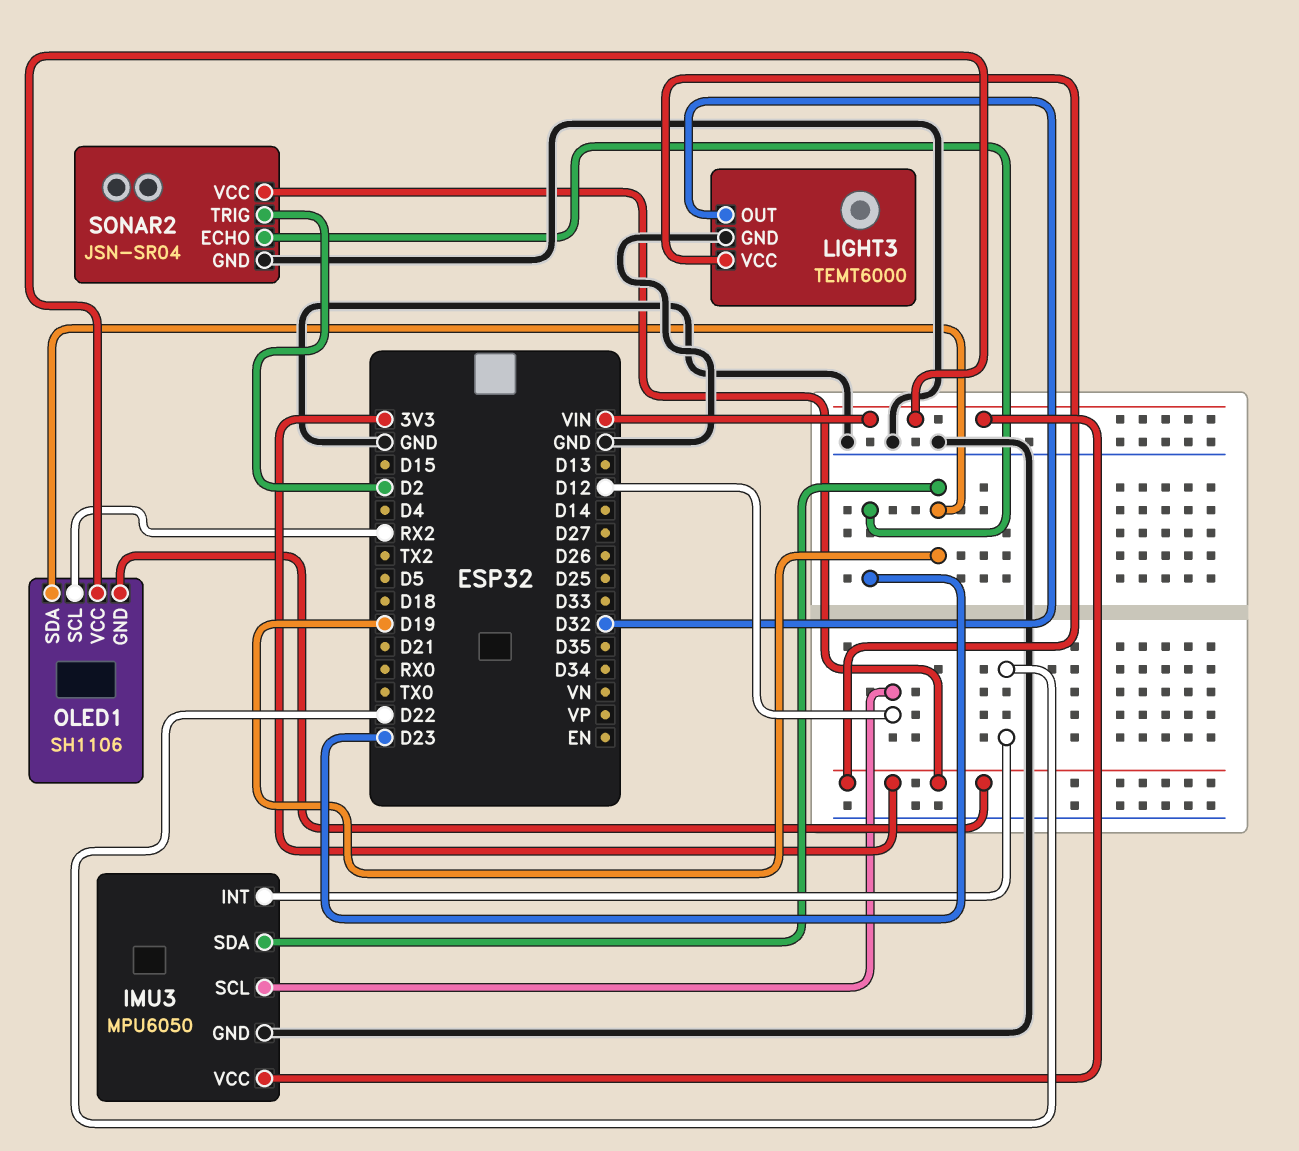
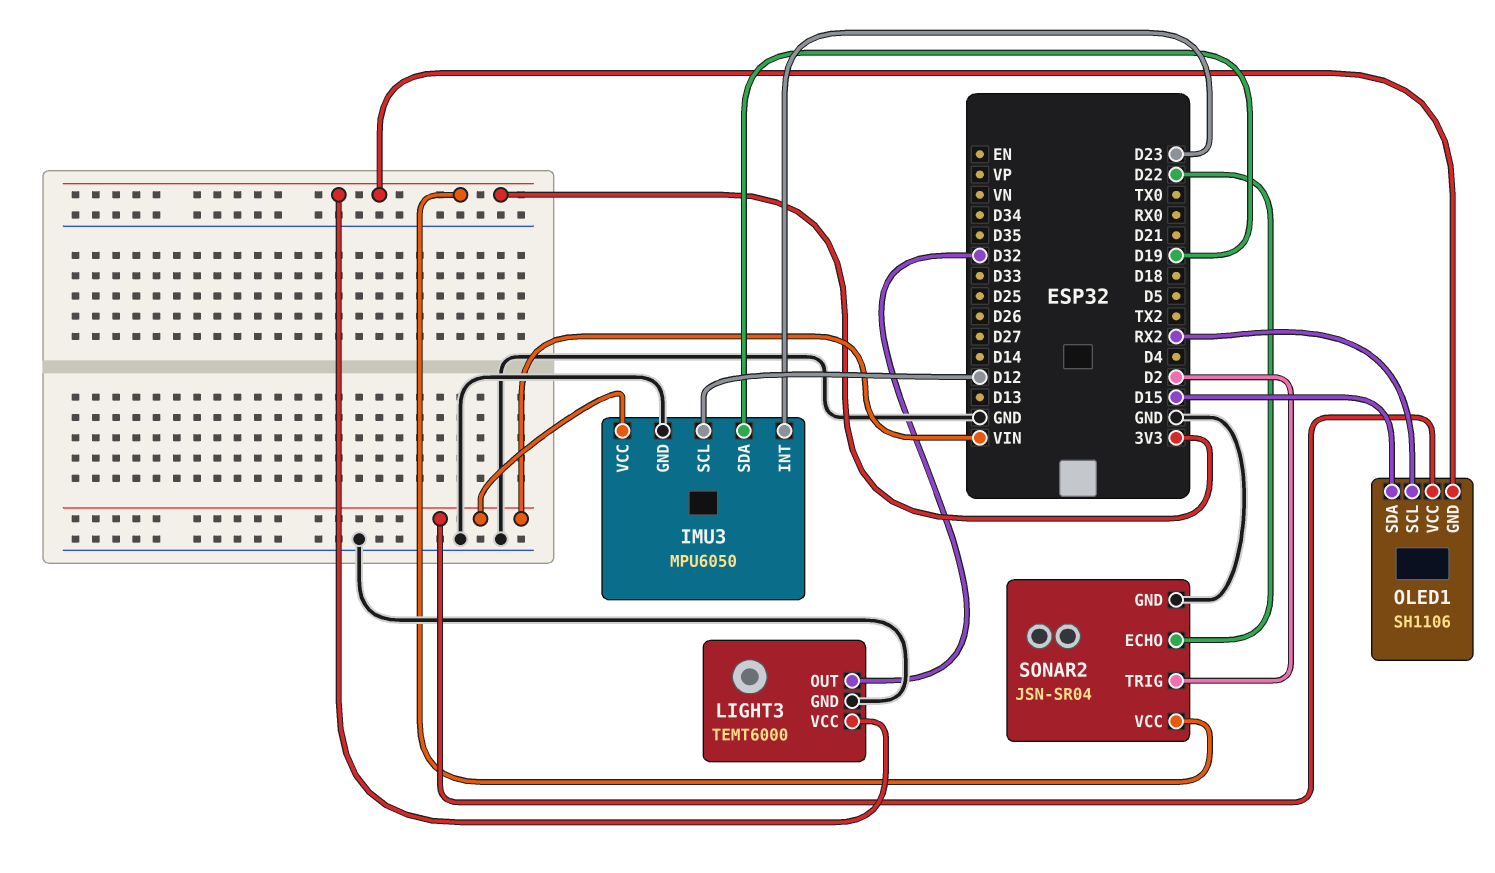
IMU3 pin INT: D22 -> D23
OLED1 pin SDA: D19 -> D15
SONAR2 pin ECHO: D23 -> D22

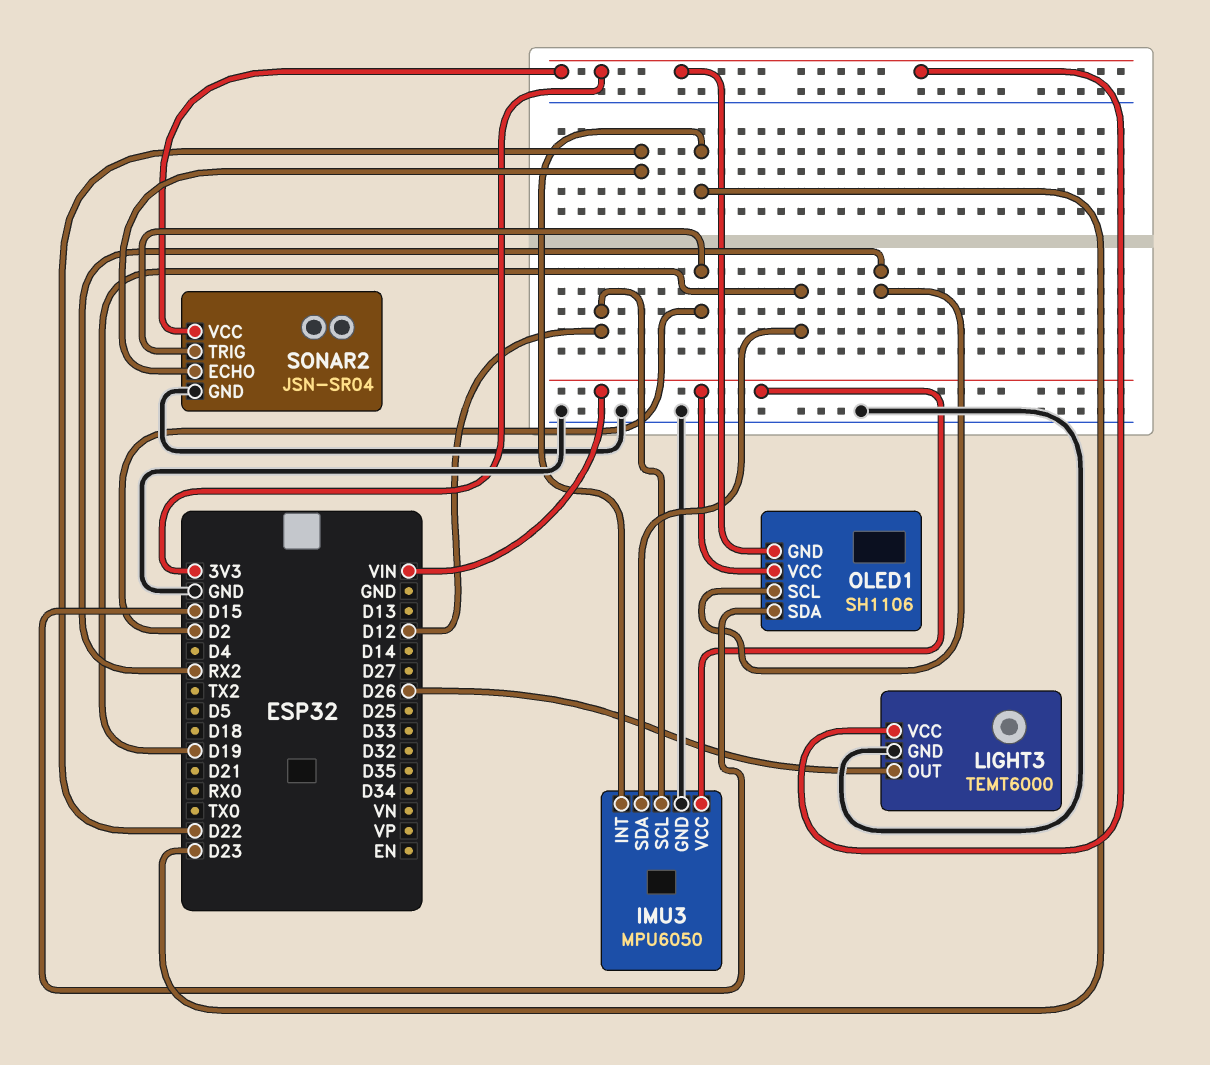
LIGHT3 pin OUT: D32 -> D26

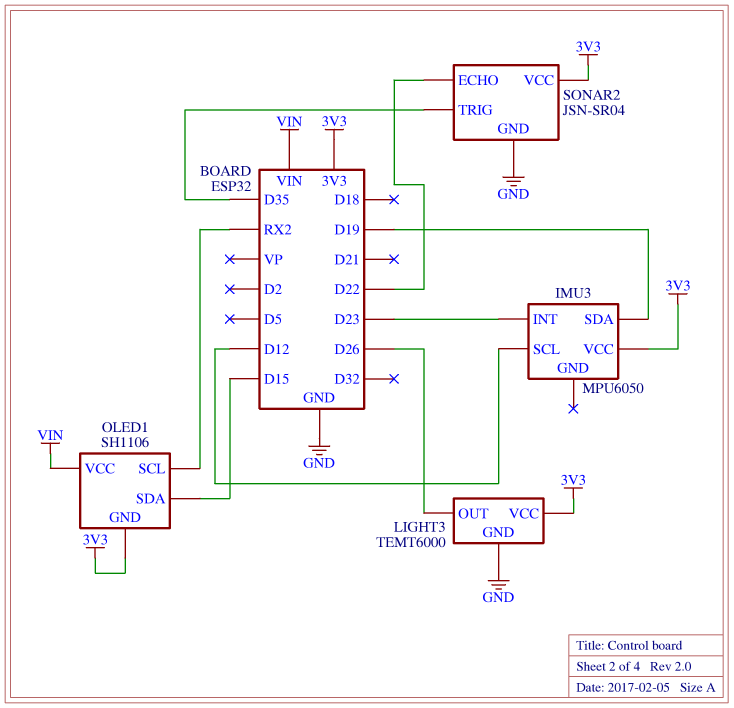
IMU3 pin GND: GND -> none
IMU3 pin VCC: VIN -> 3V3
SONAR2 pin TRIG: D2 -> D35

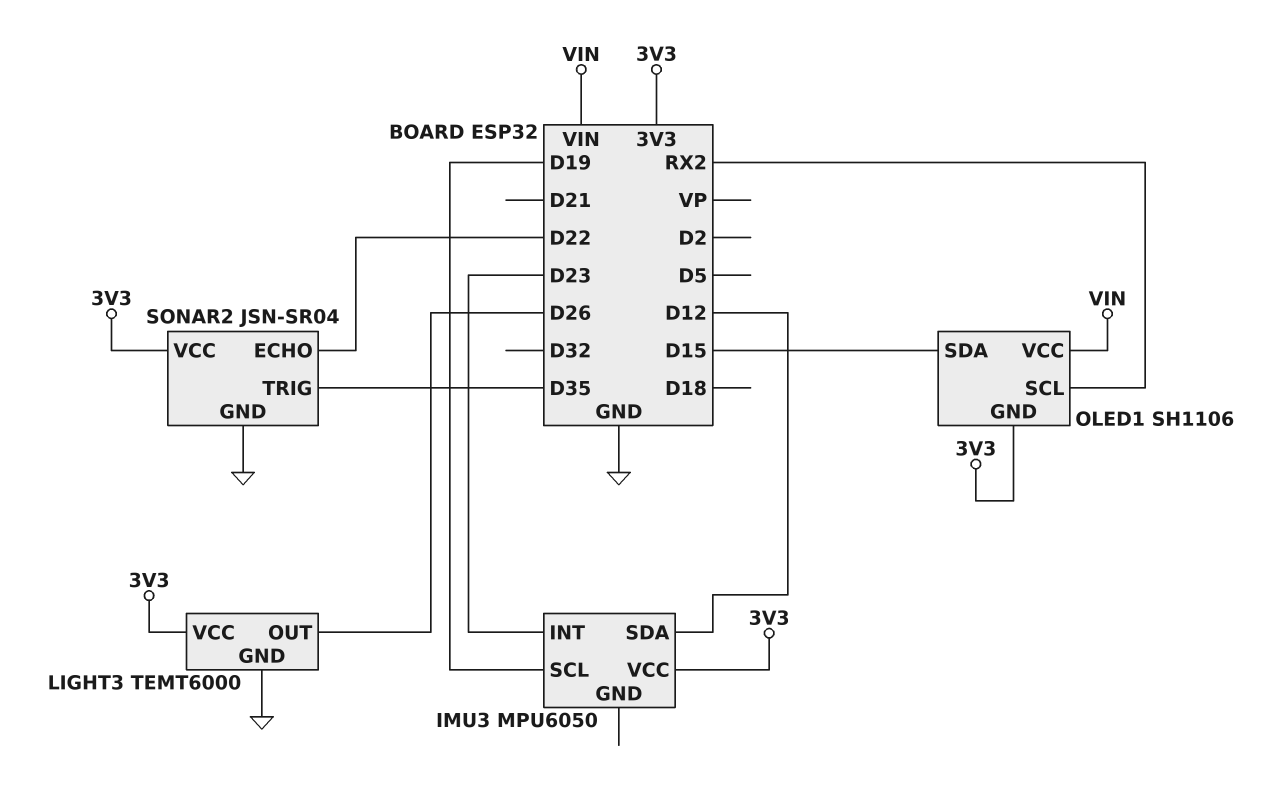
IMU3 pin SCL: D12 -> D19
IMU3 pin SDA: D19 -> D12

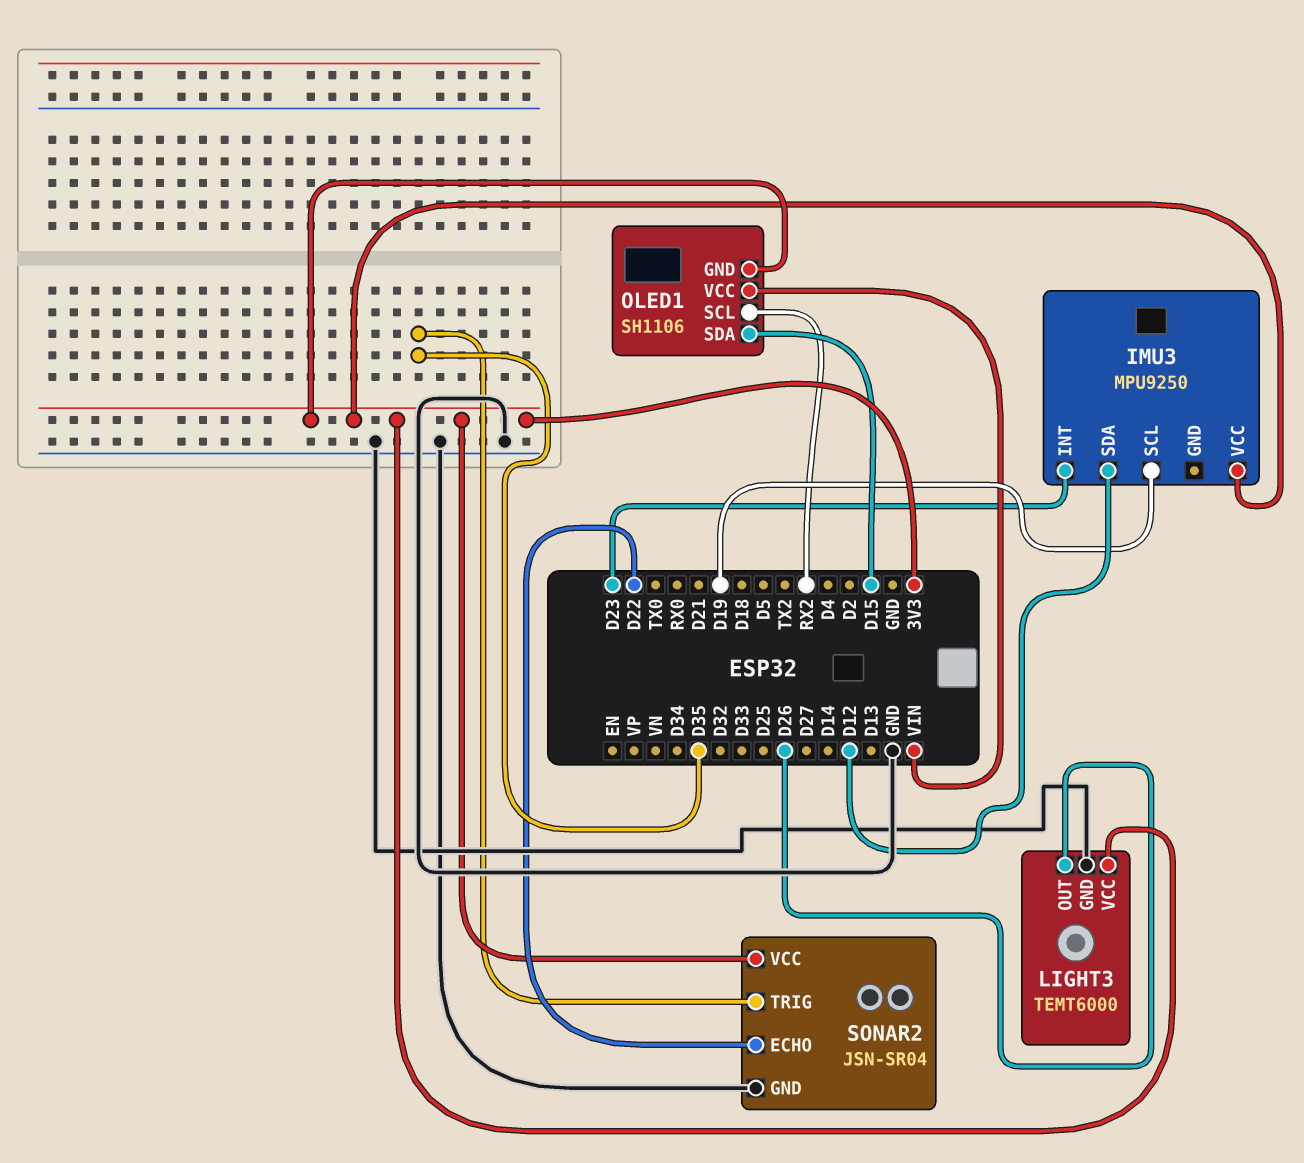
IMU3: MPU6050 -> MPU9250

